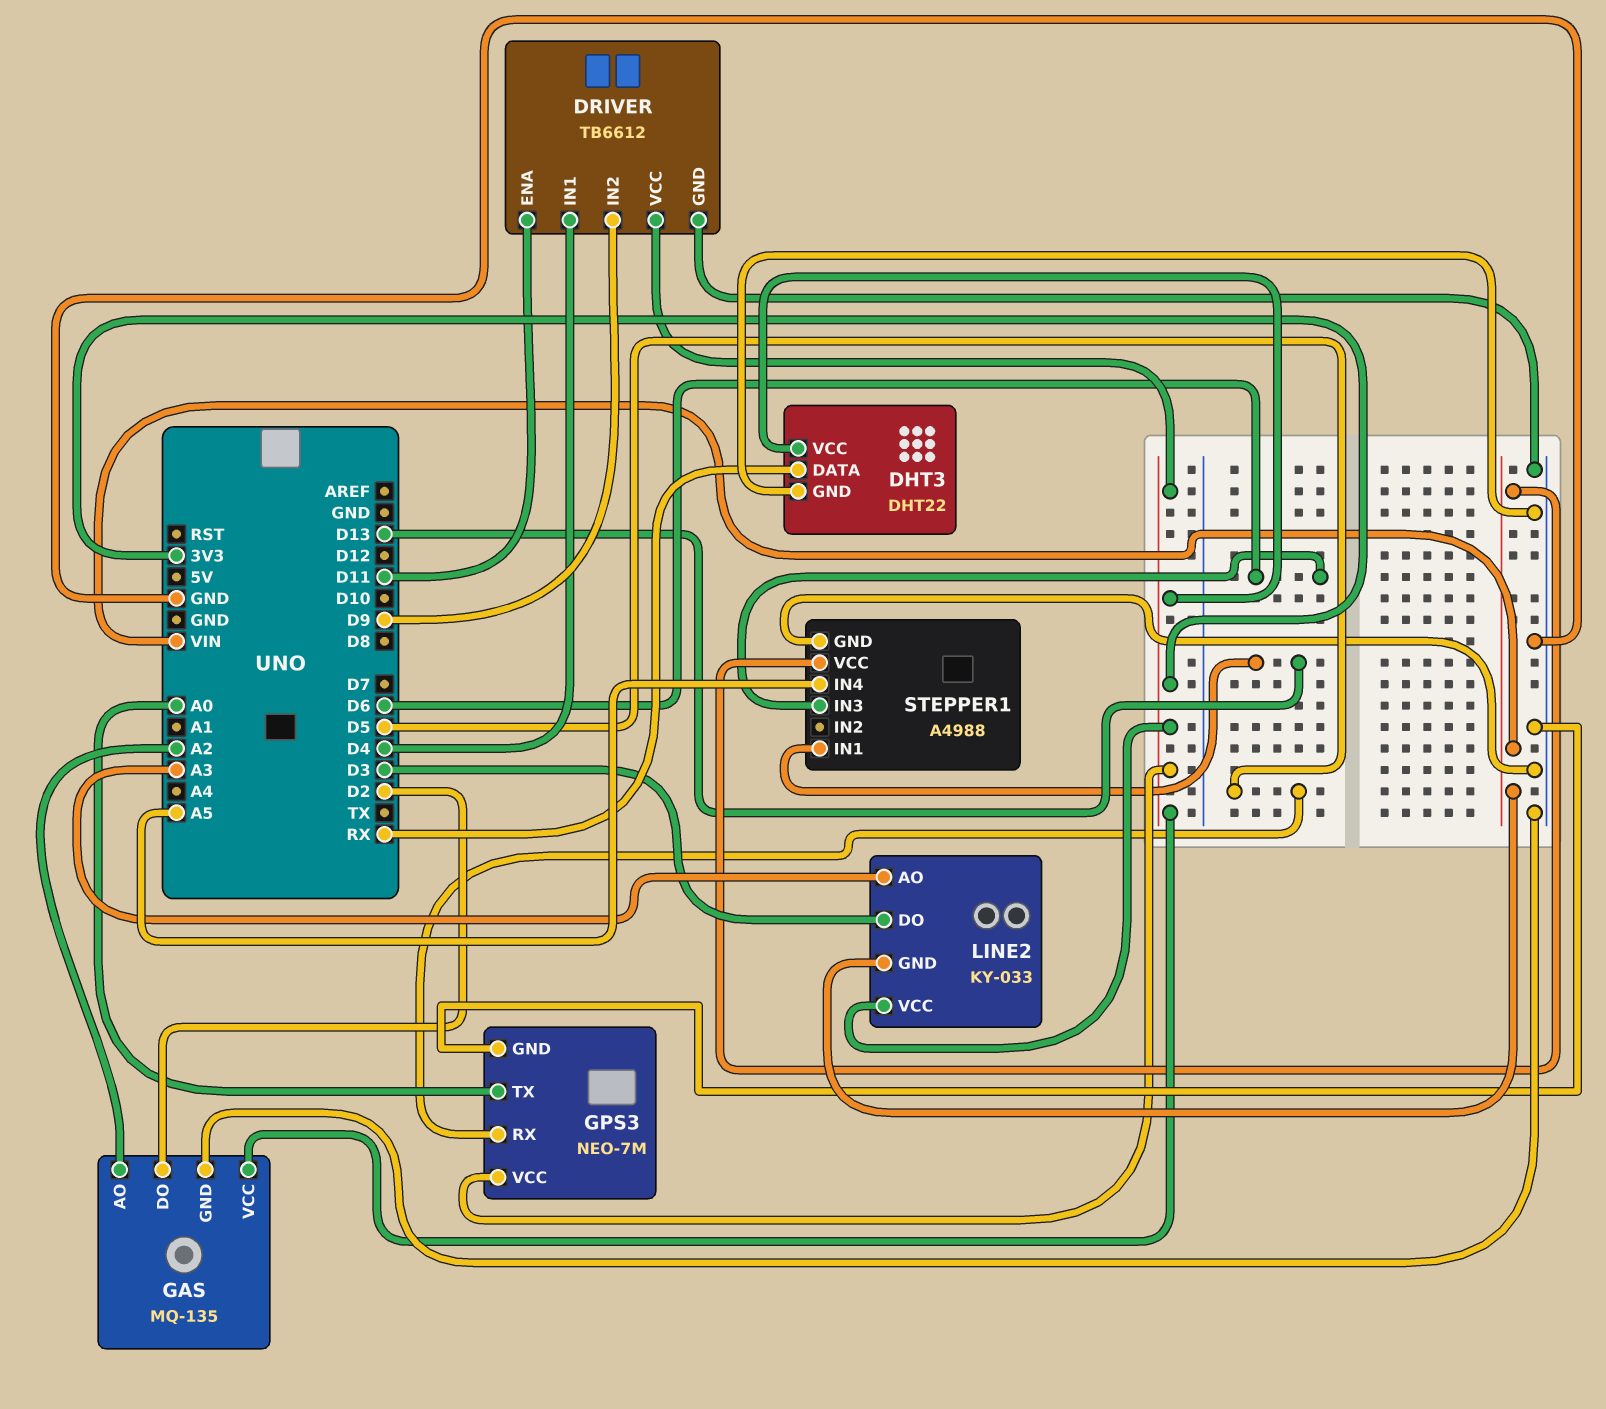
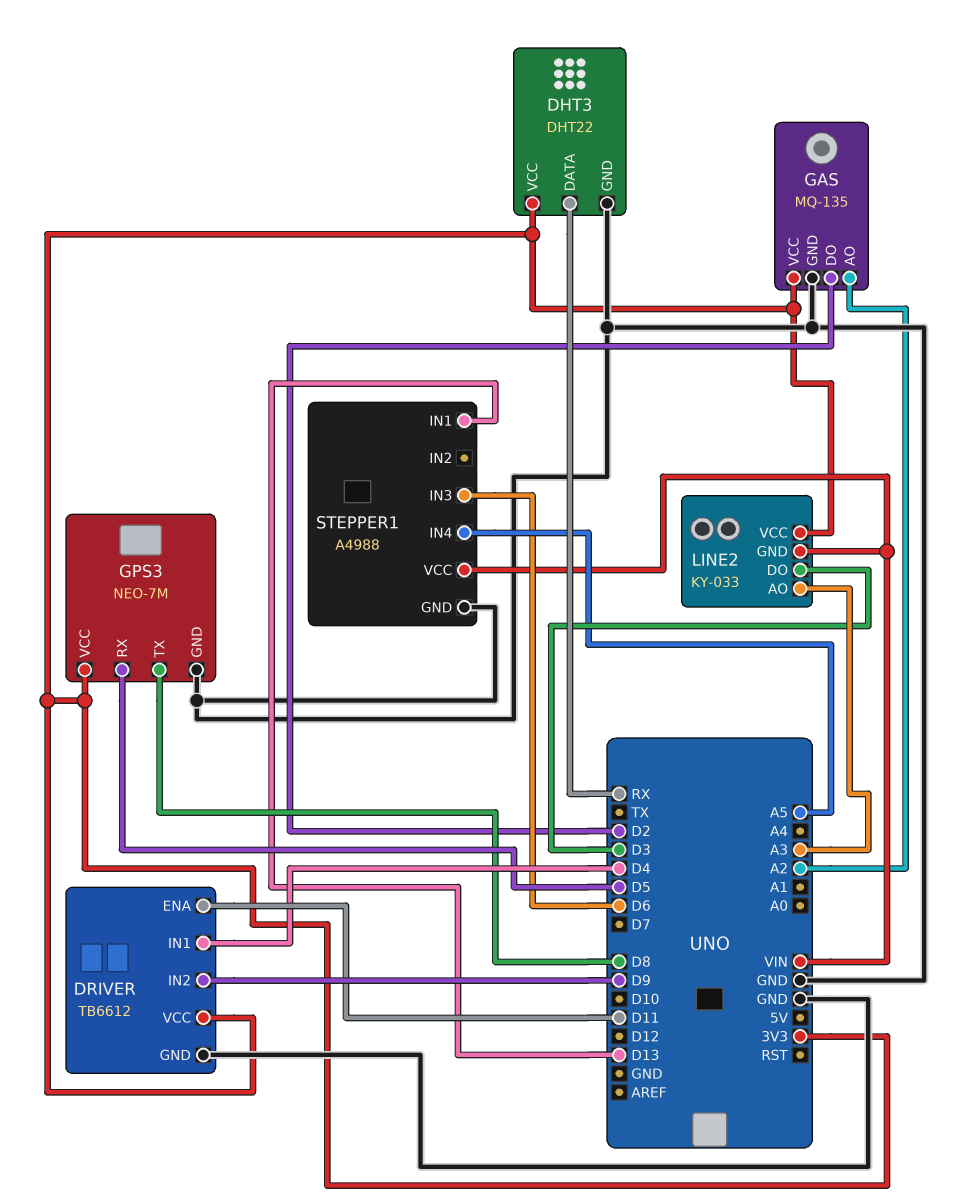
GPS3 pin TX: A0 -> D8

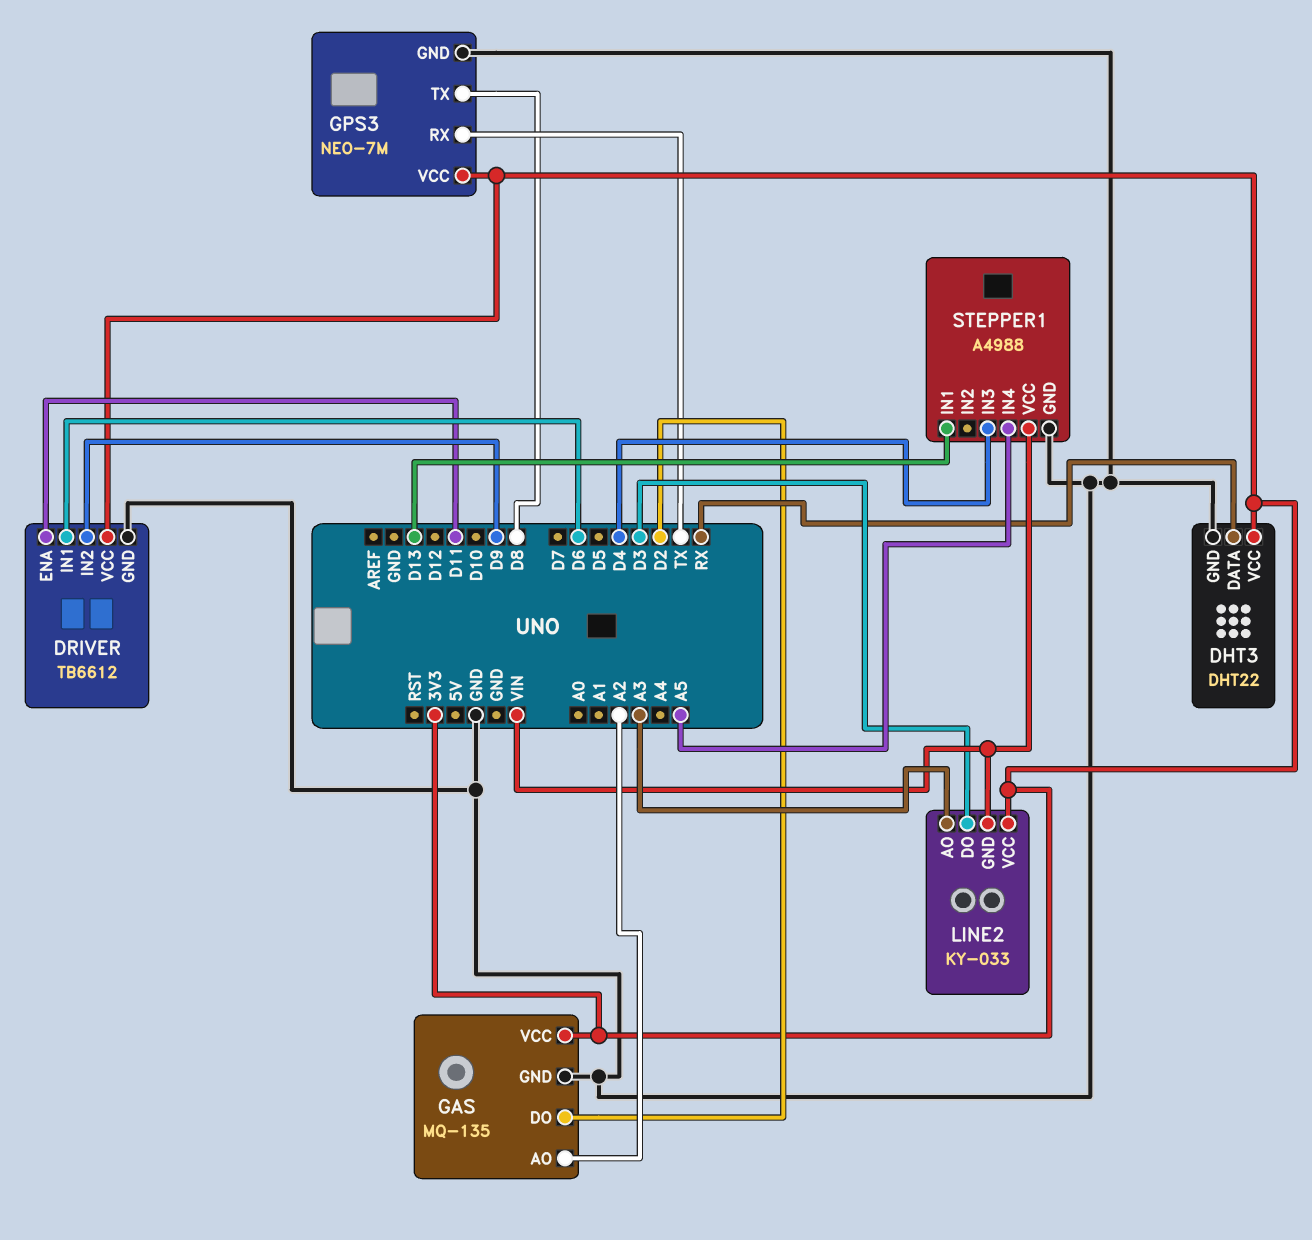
DRIVER pin IN1: D4 -> D6
GPS3 pin RX: D5 -> TX
STEPPER1 pin IN3: D6 -> D4

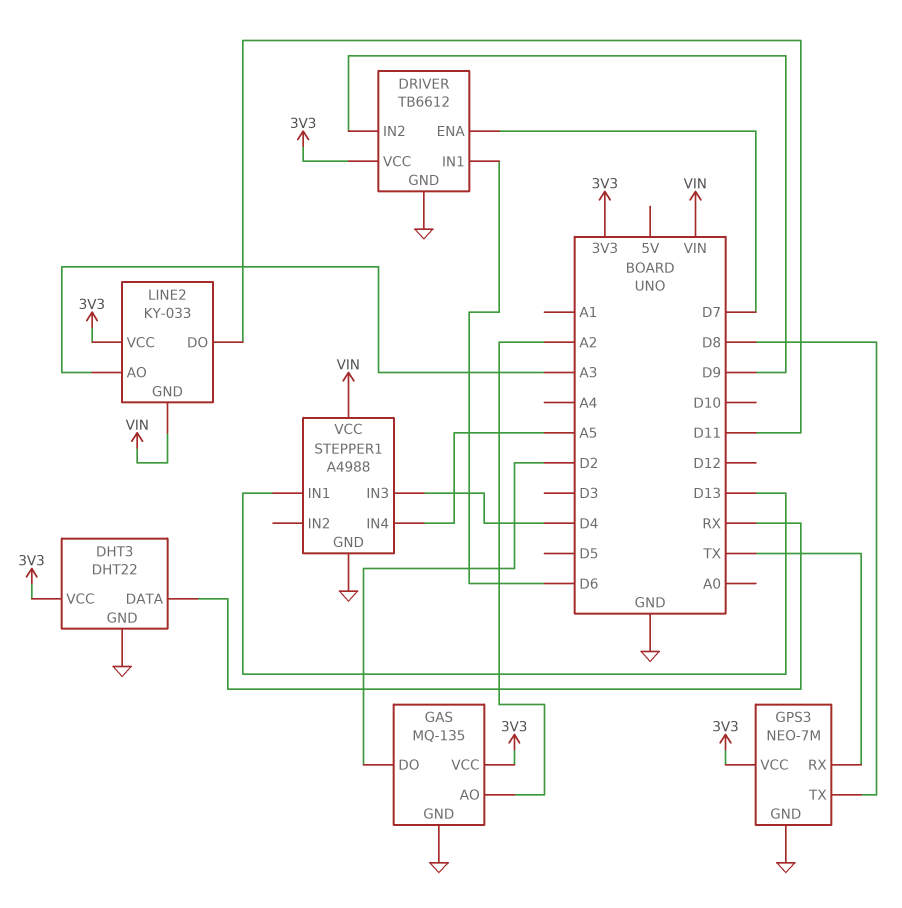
DRIVER pin ENA: D11 -> D7
LINE2 pin DO: D3 -> D11

